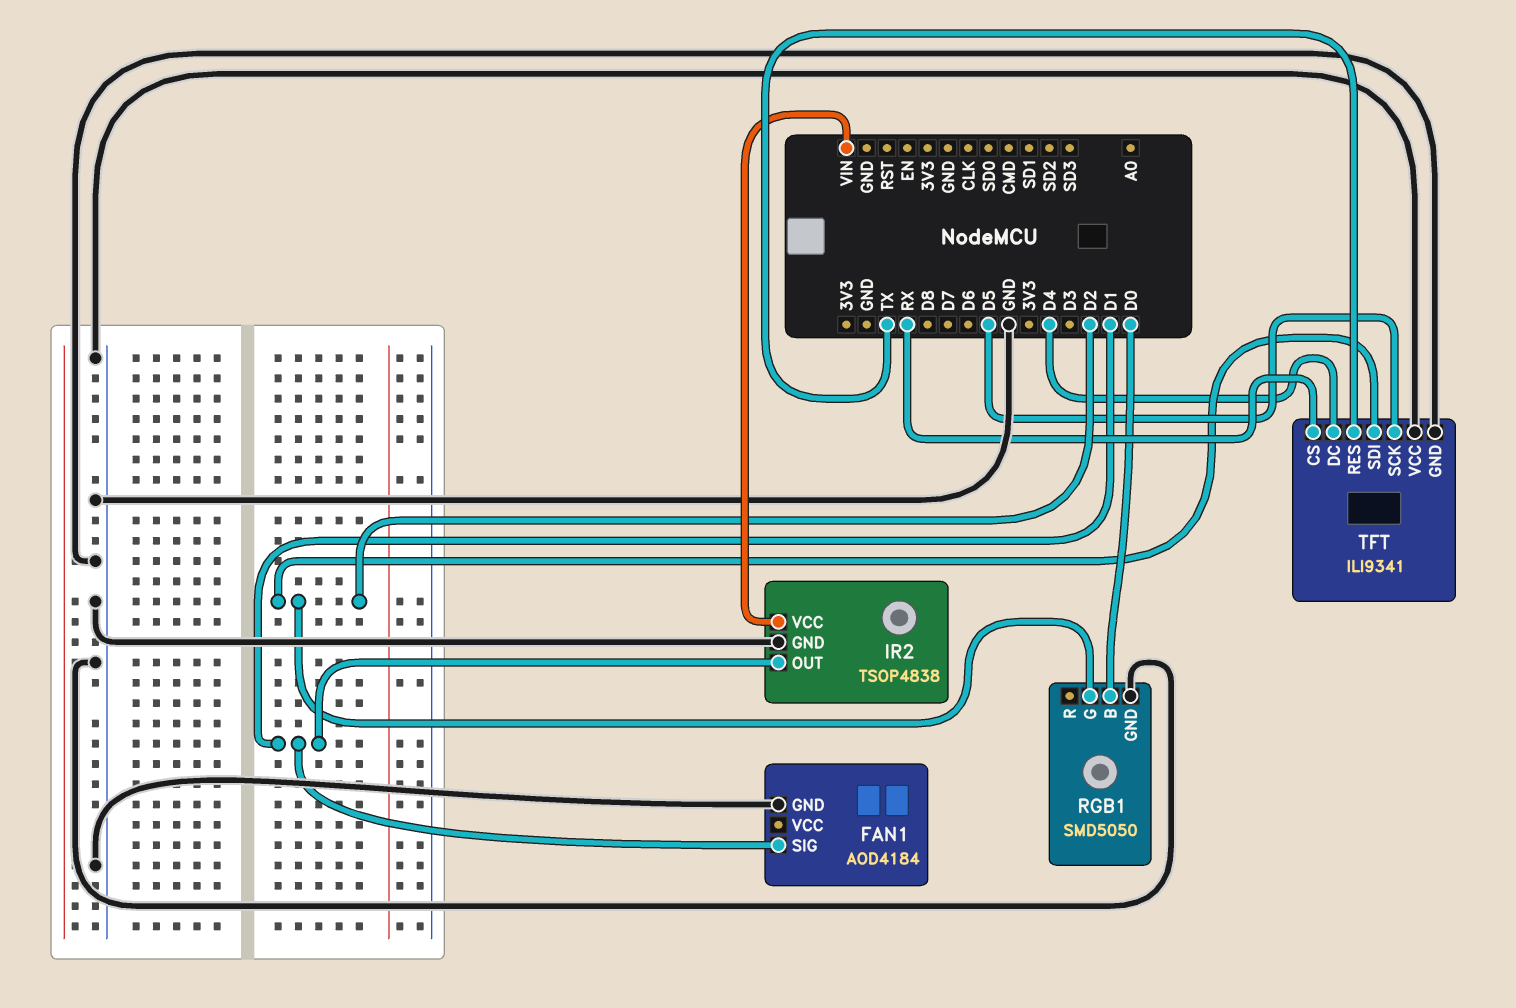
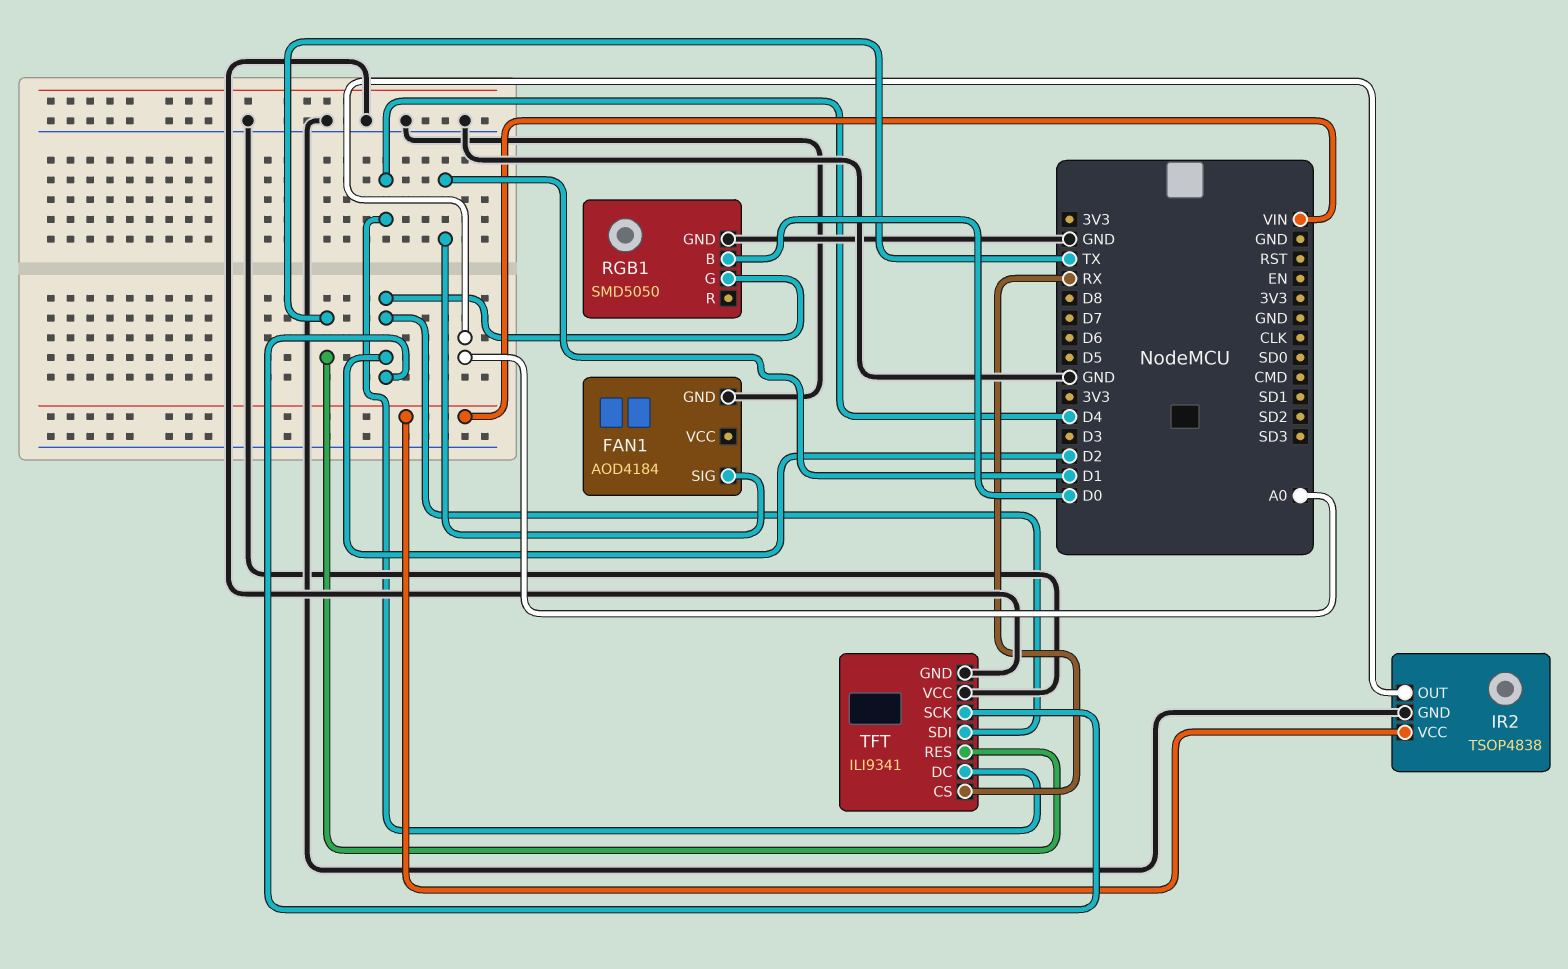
IR2 pin OUT: D1 -> A0
TFT pin SCK: D5 -> D2

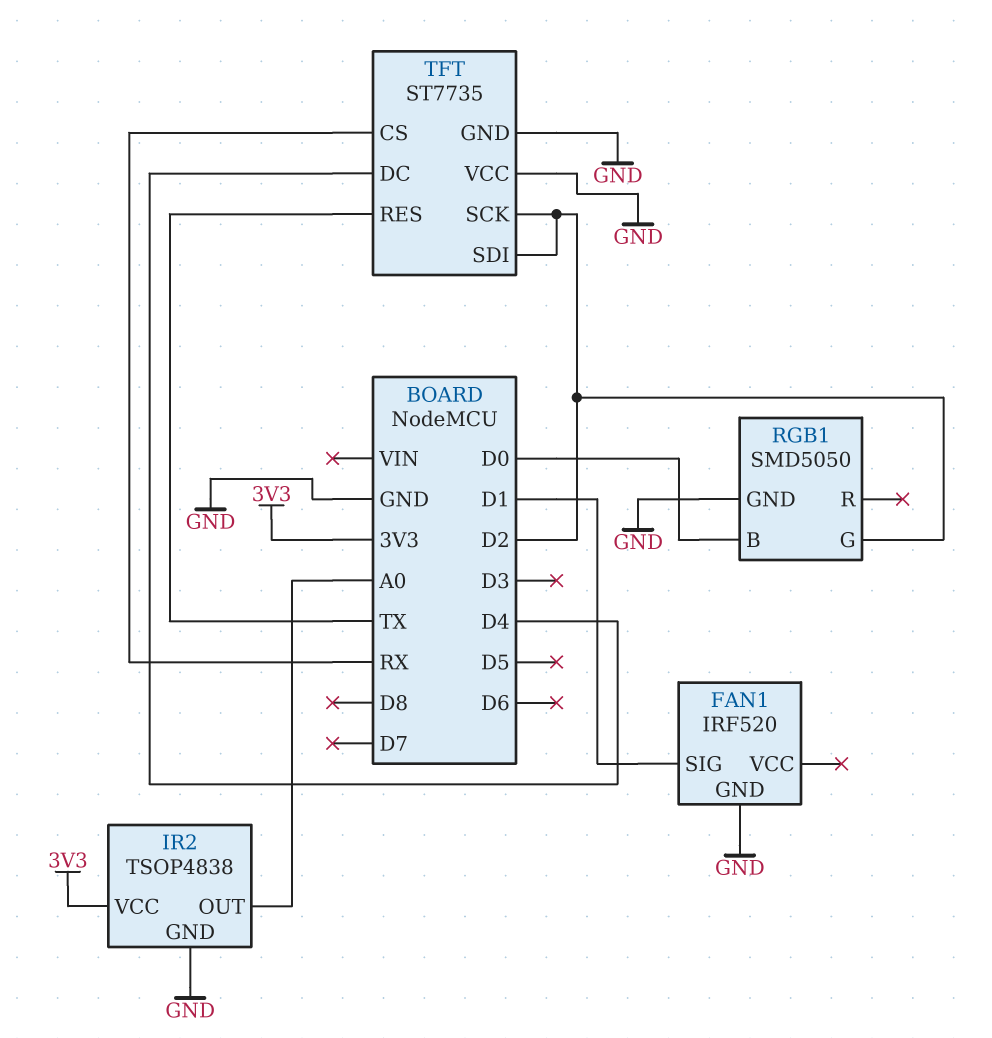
FAN1: AOD4184 -> IRF520
IR2 pin VCC: VIN -> 3V3
TFT: ILI9341 -> ST7735

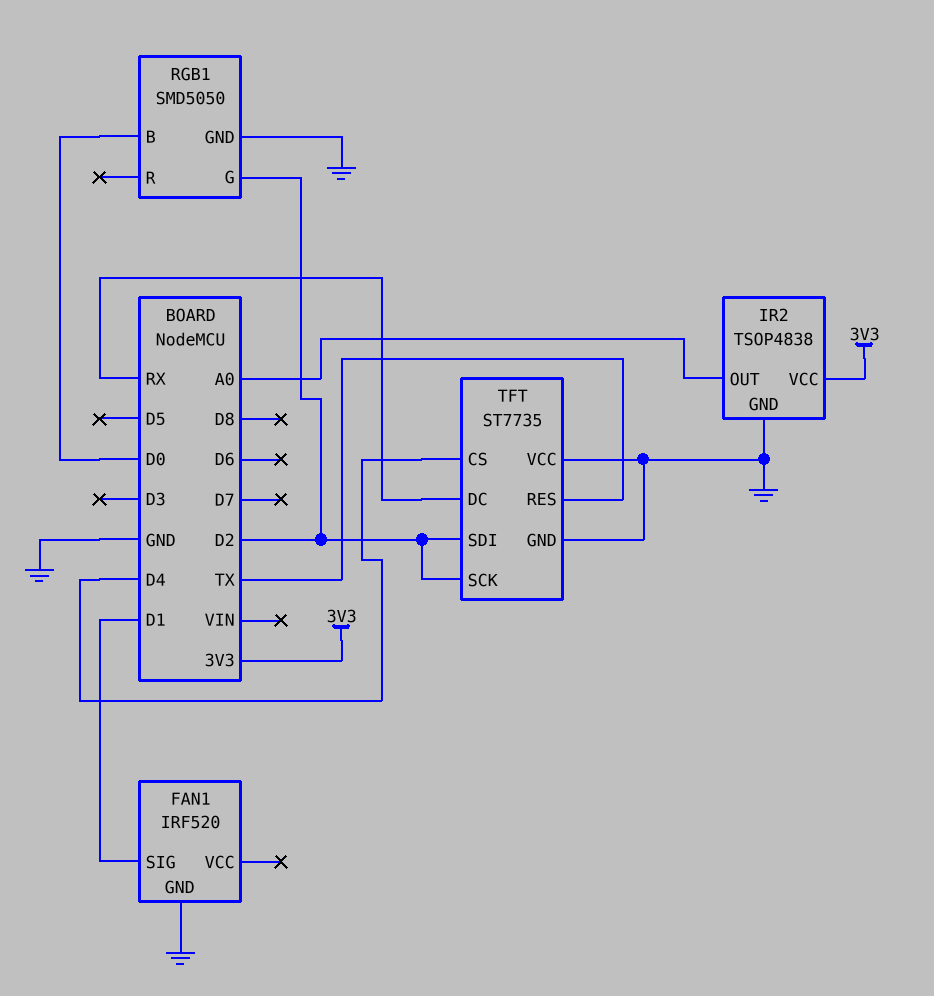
TFT pin CS: RX -> D4
TFT pin DC: D4 -> RX

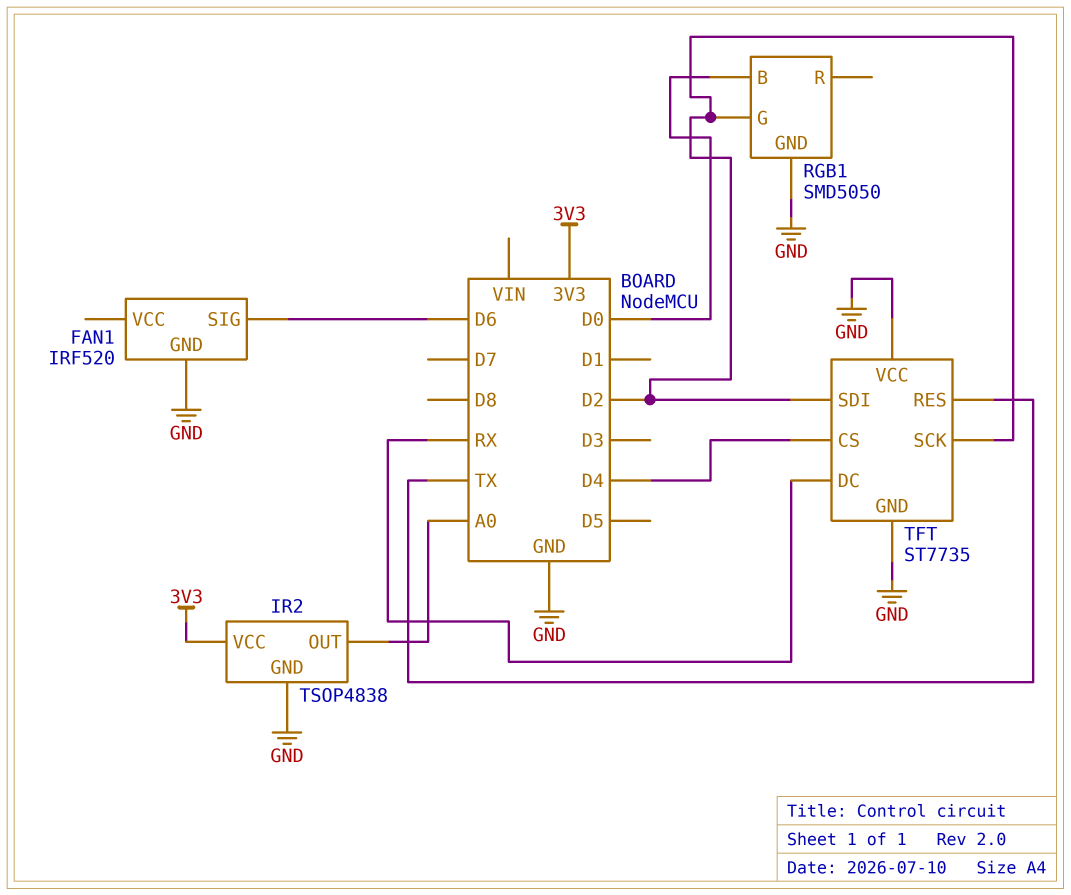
FAN1 pin SIG: D1 -> D6

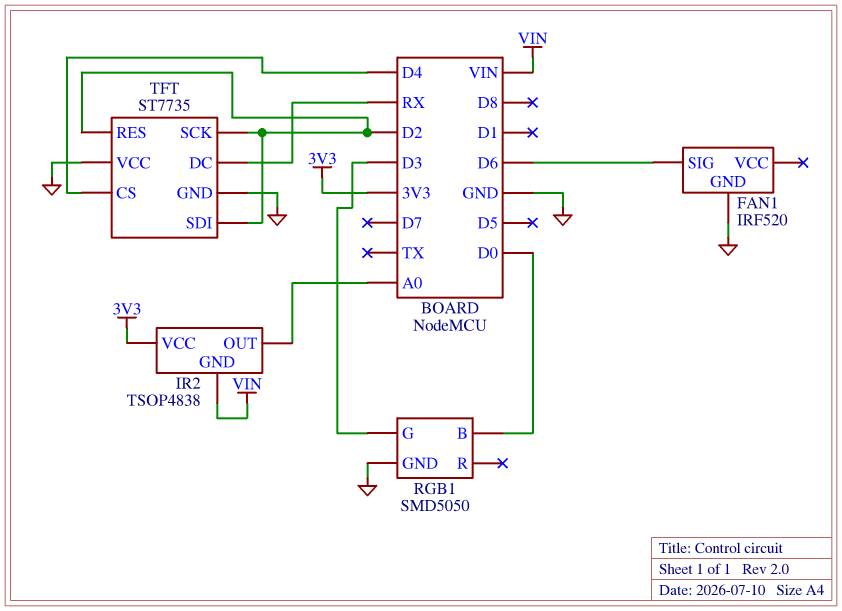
IR2 pin GND: GND -> VIN
RGB1 pin G: D2 -> D3
TFT pin RES: TX -> D2

